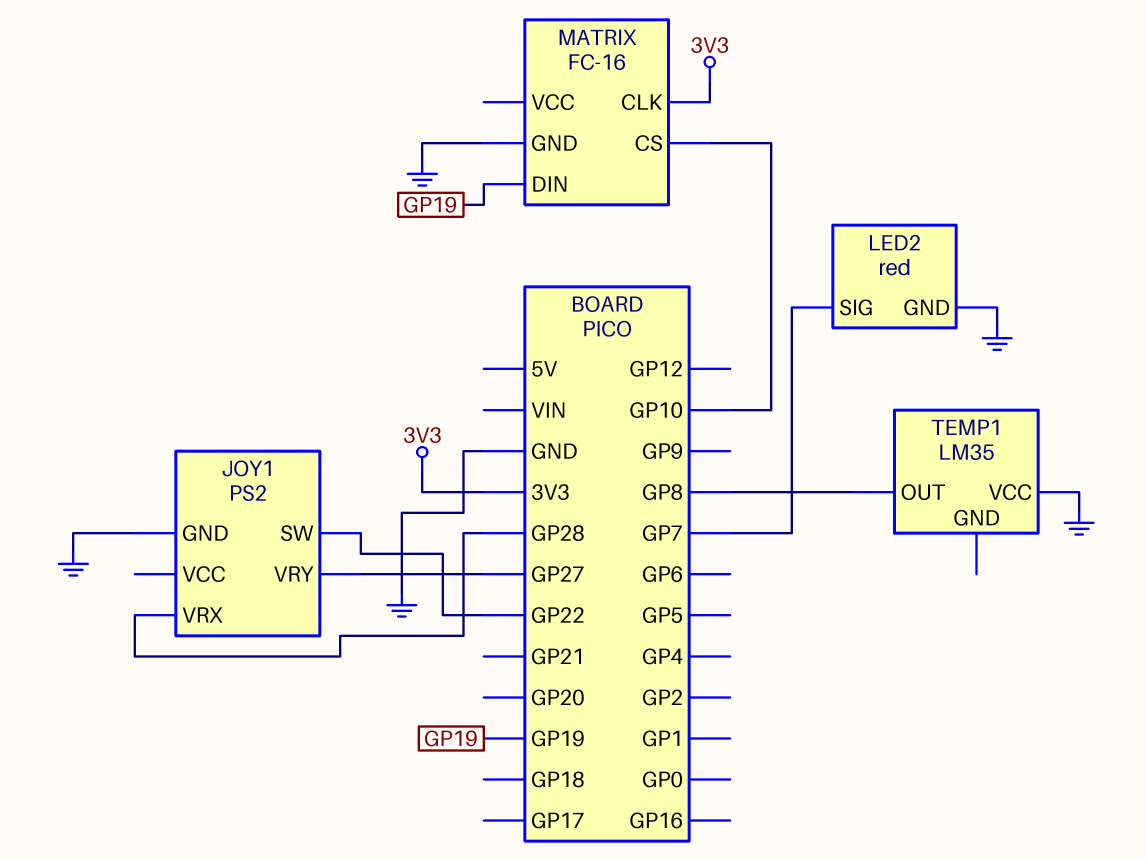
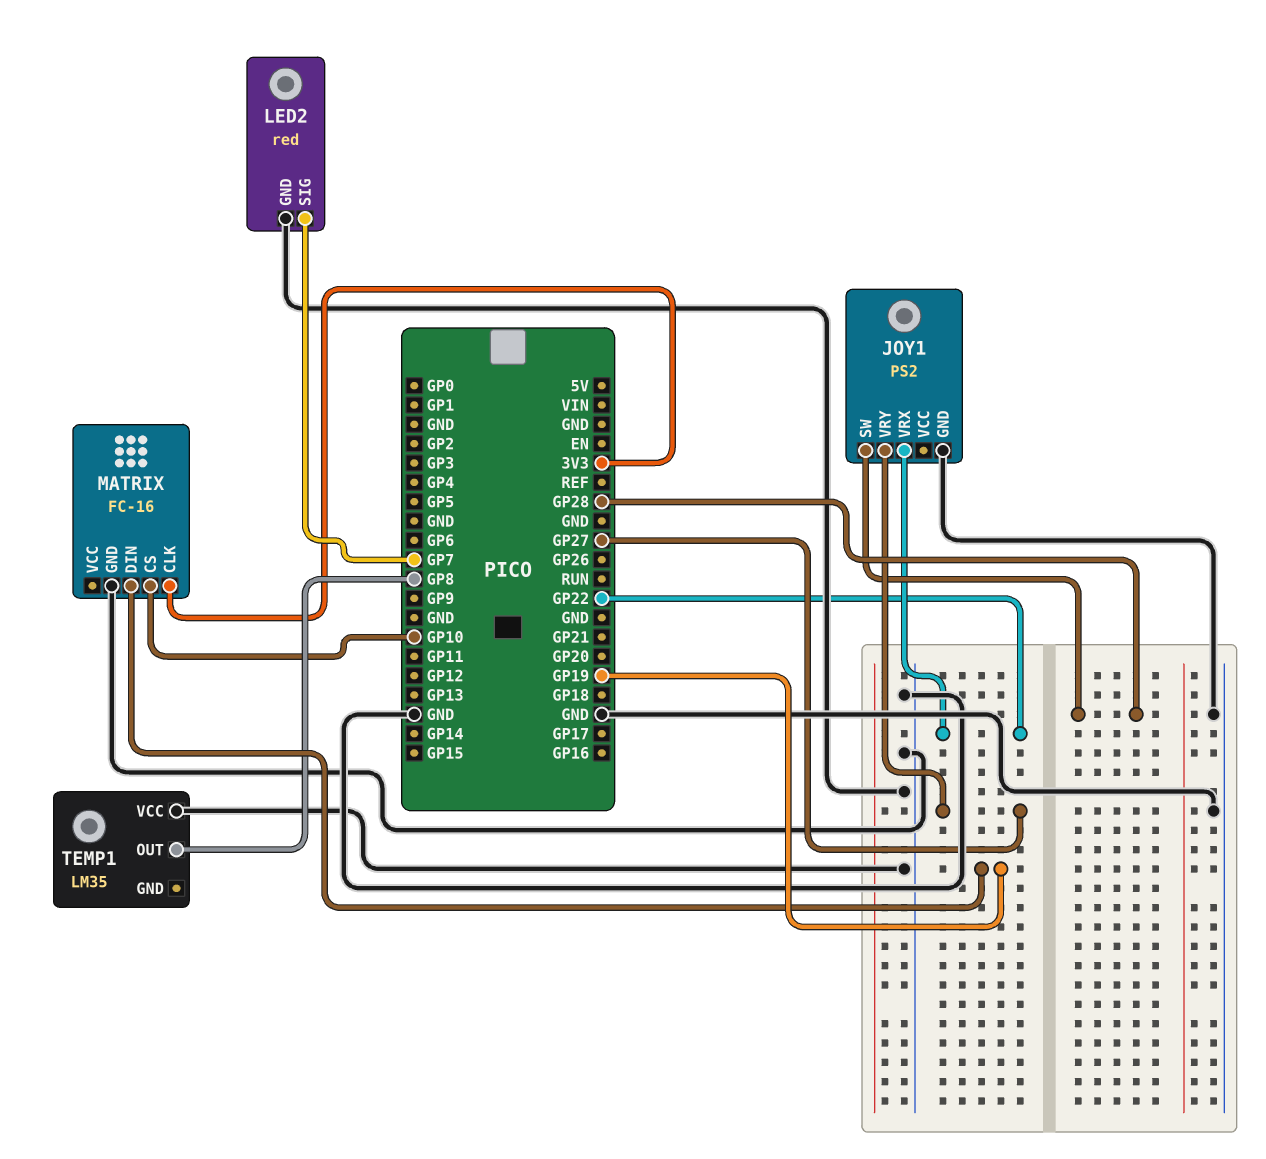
JOY1 pin SW: GP22 -> GP28
JOY1 pin VRX: GP28 -> GP22

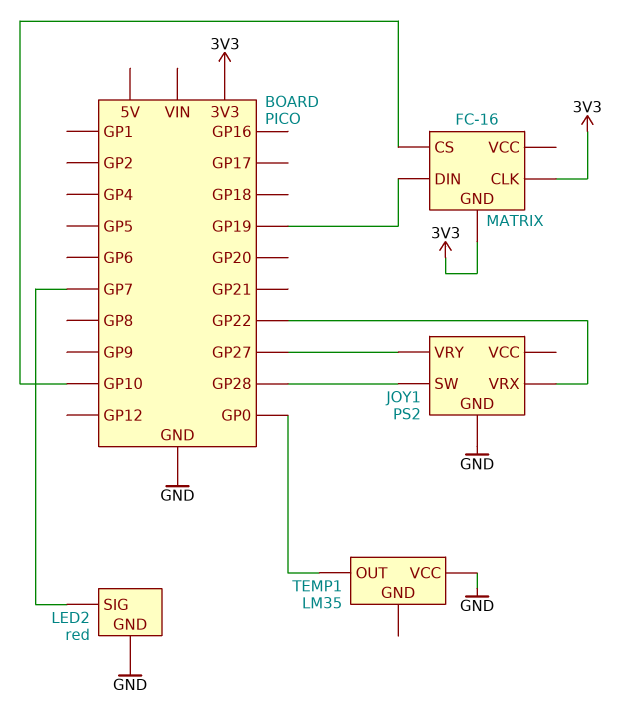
MATRIX pin GND: GND -> 3V3
TEMP1 pin OUT: GP8 -> GP0

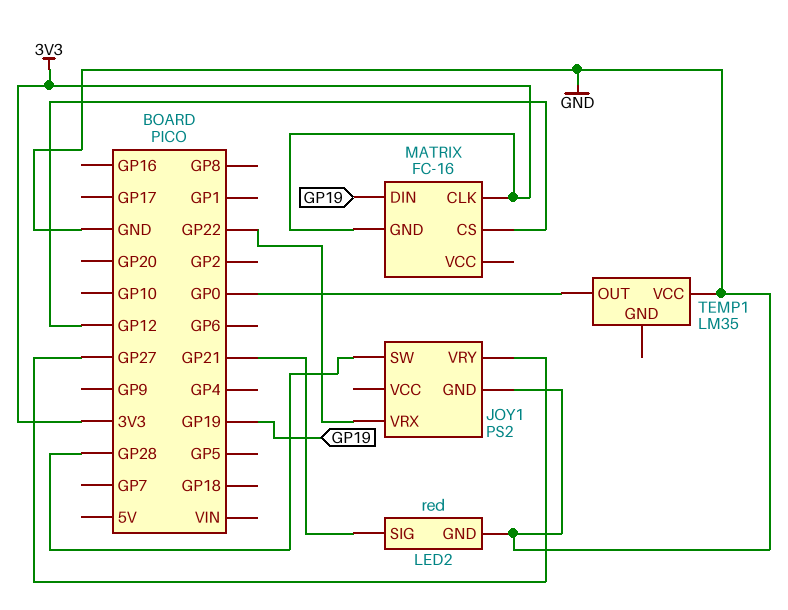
LED2 pin SIG: GP7 -> GP21
MATRIX pin CS: GP10 -> GP12

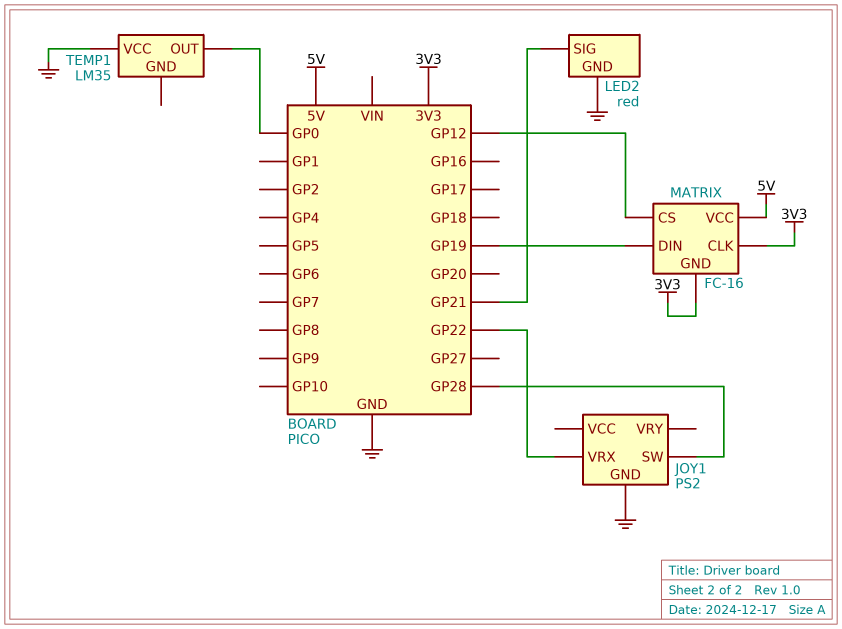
JOY1 pin VRY: GP27 -> none
MATRIX pin VCC: none -> 5V

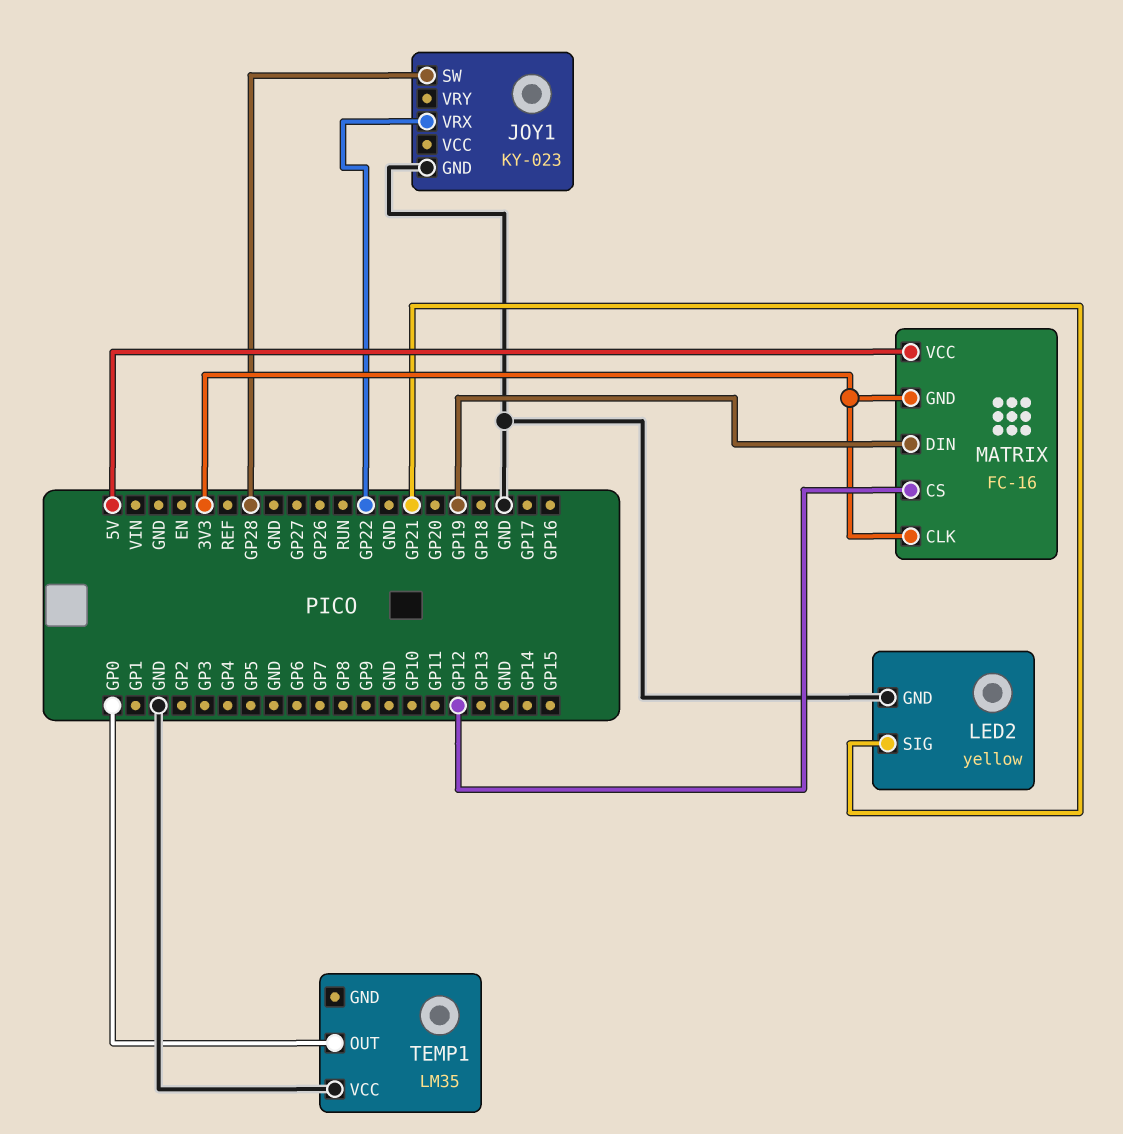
JOY1: PS2 -> KY-023
LED2: red -> yellow

